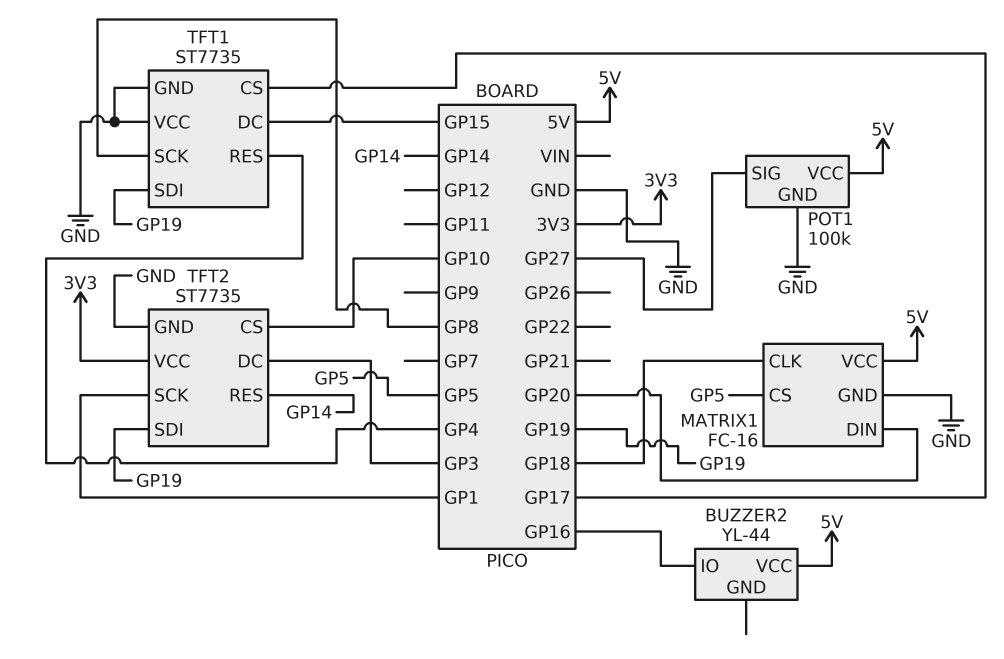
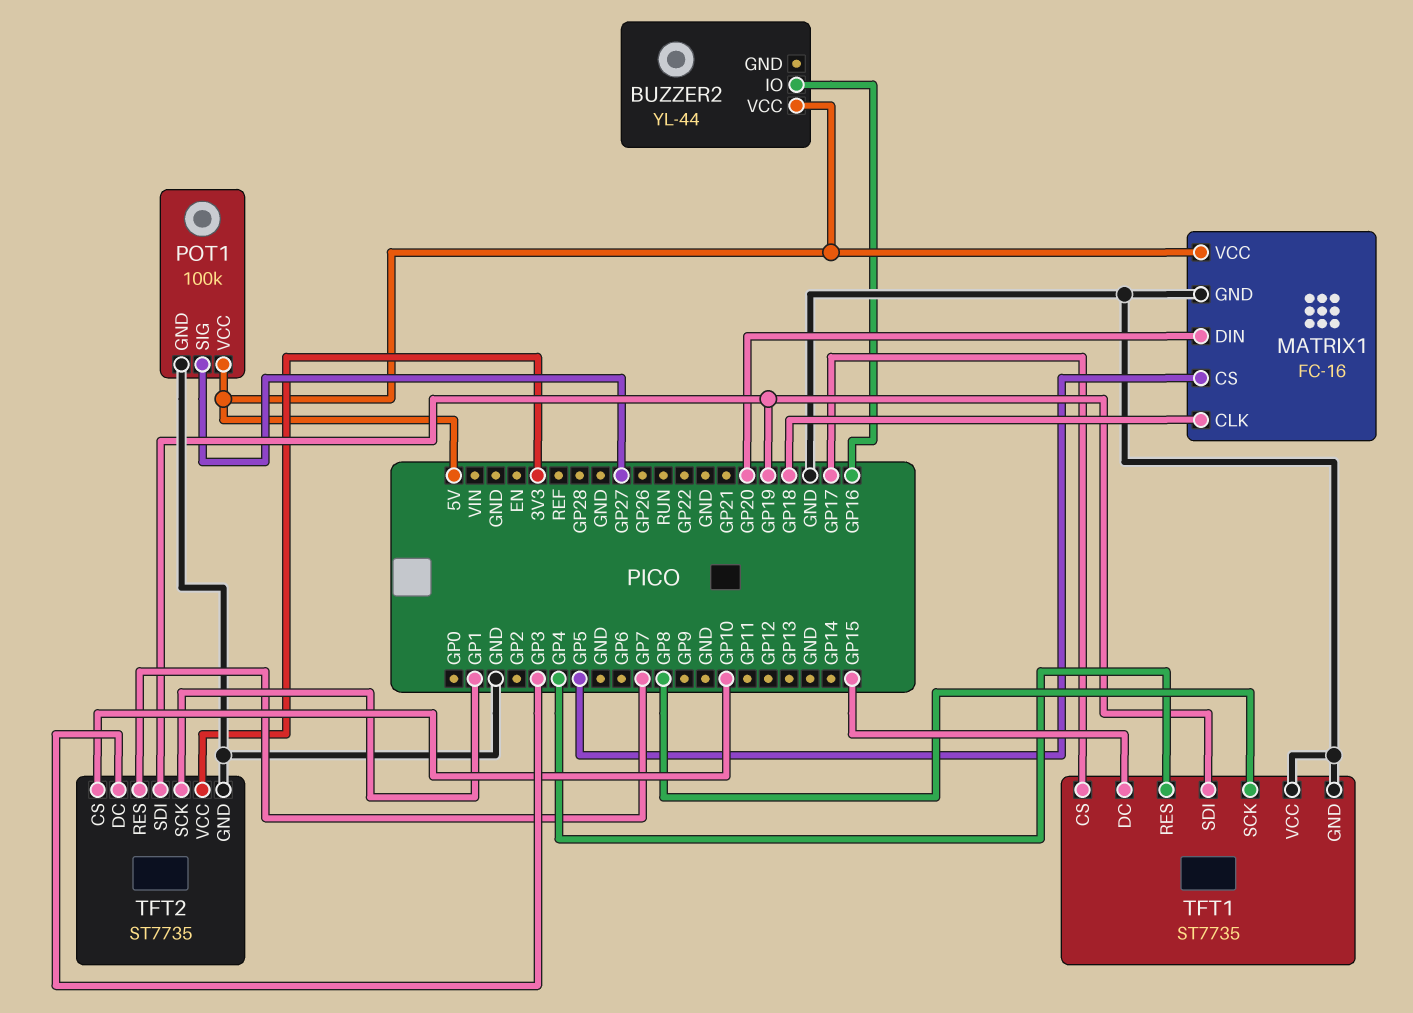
TFT2 pin RES: GP14 -> GP7

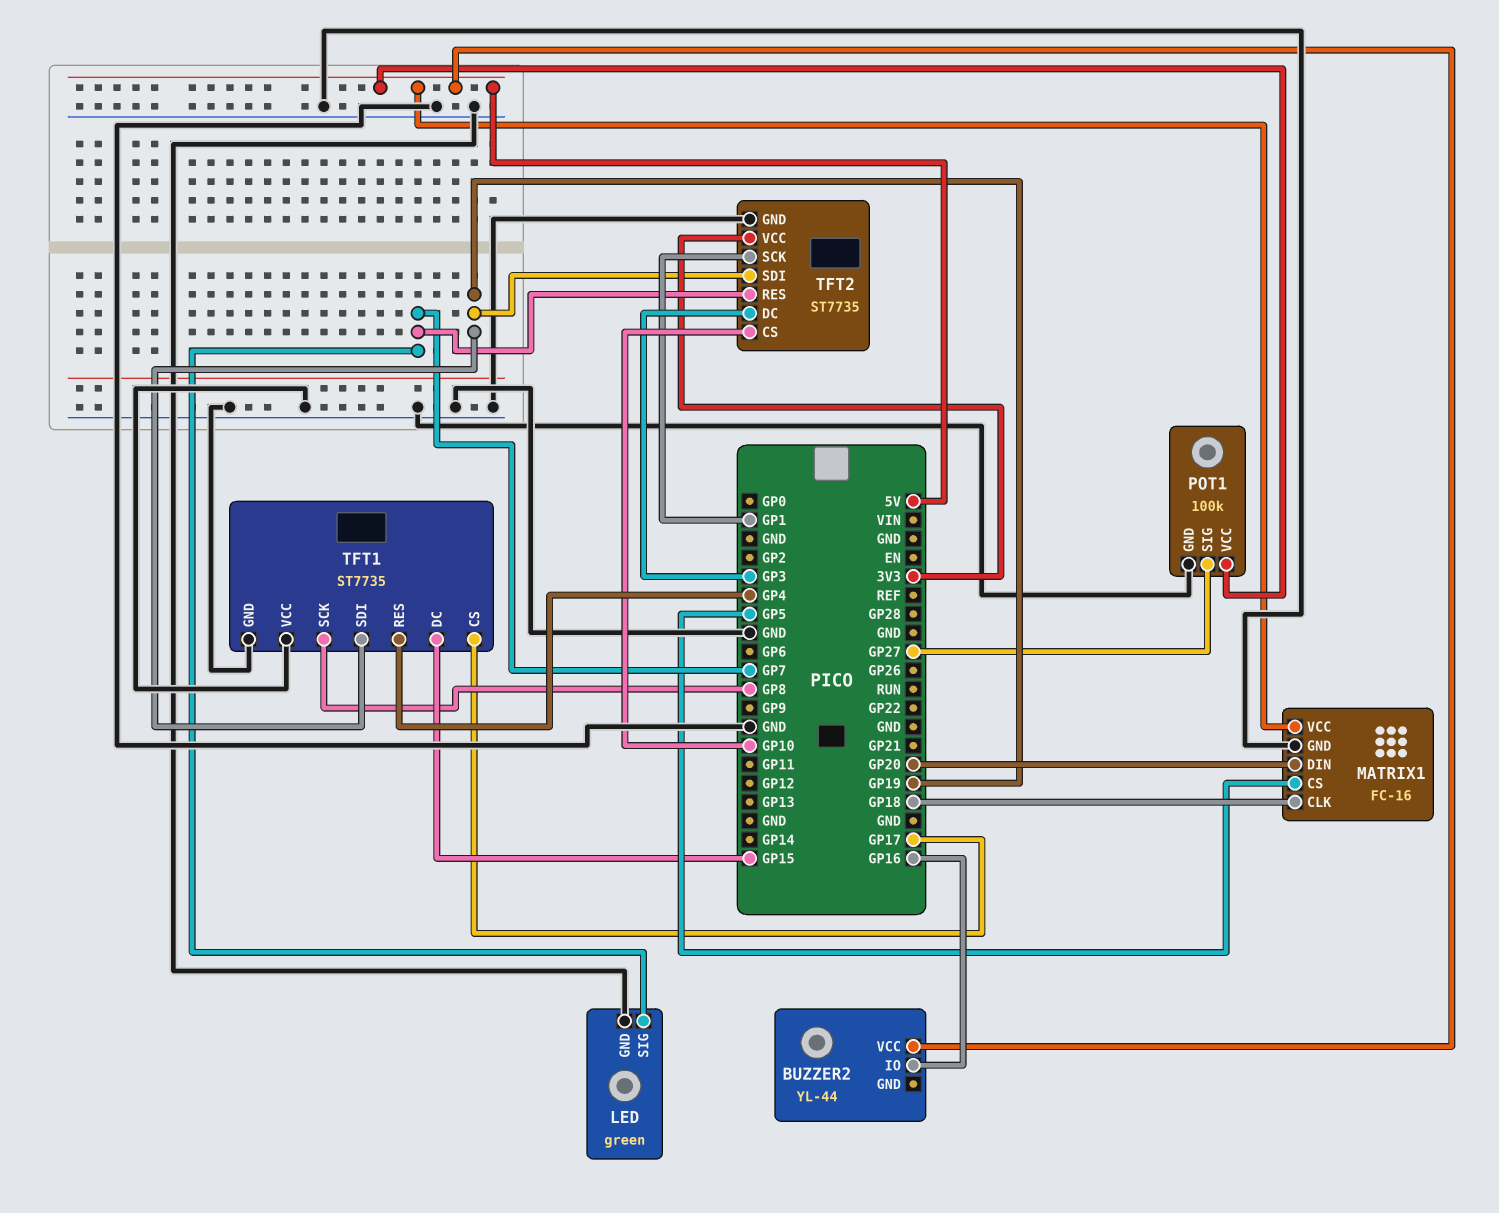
LED: none -> green
LED pin GND: none -> GND
LED pin SIG: none -> GP7

